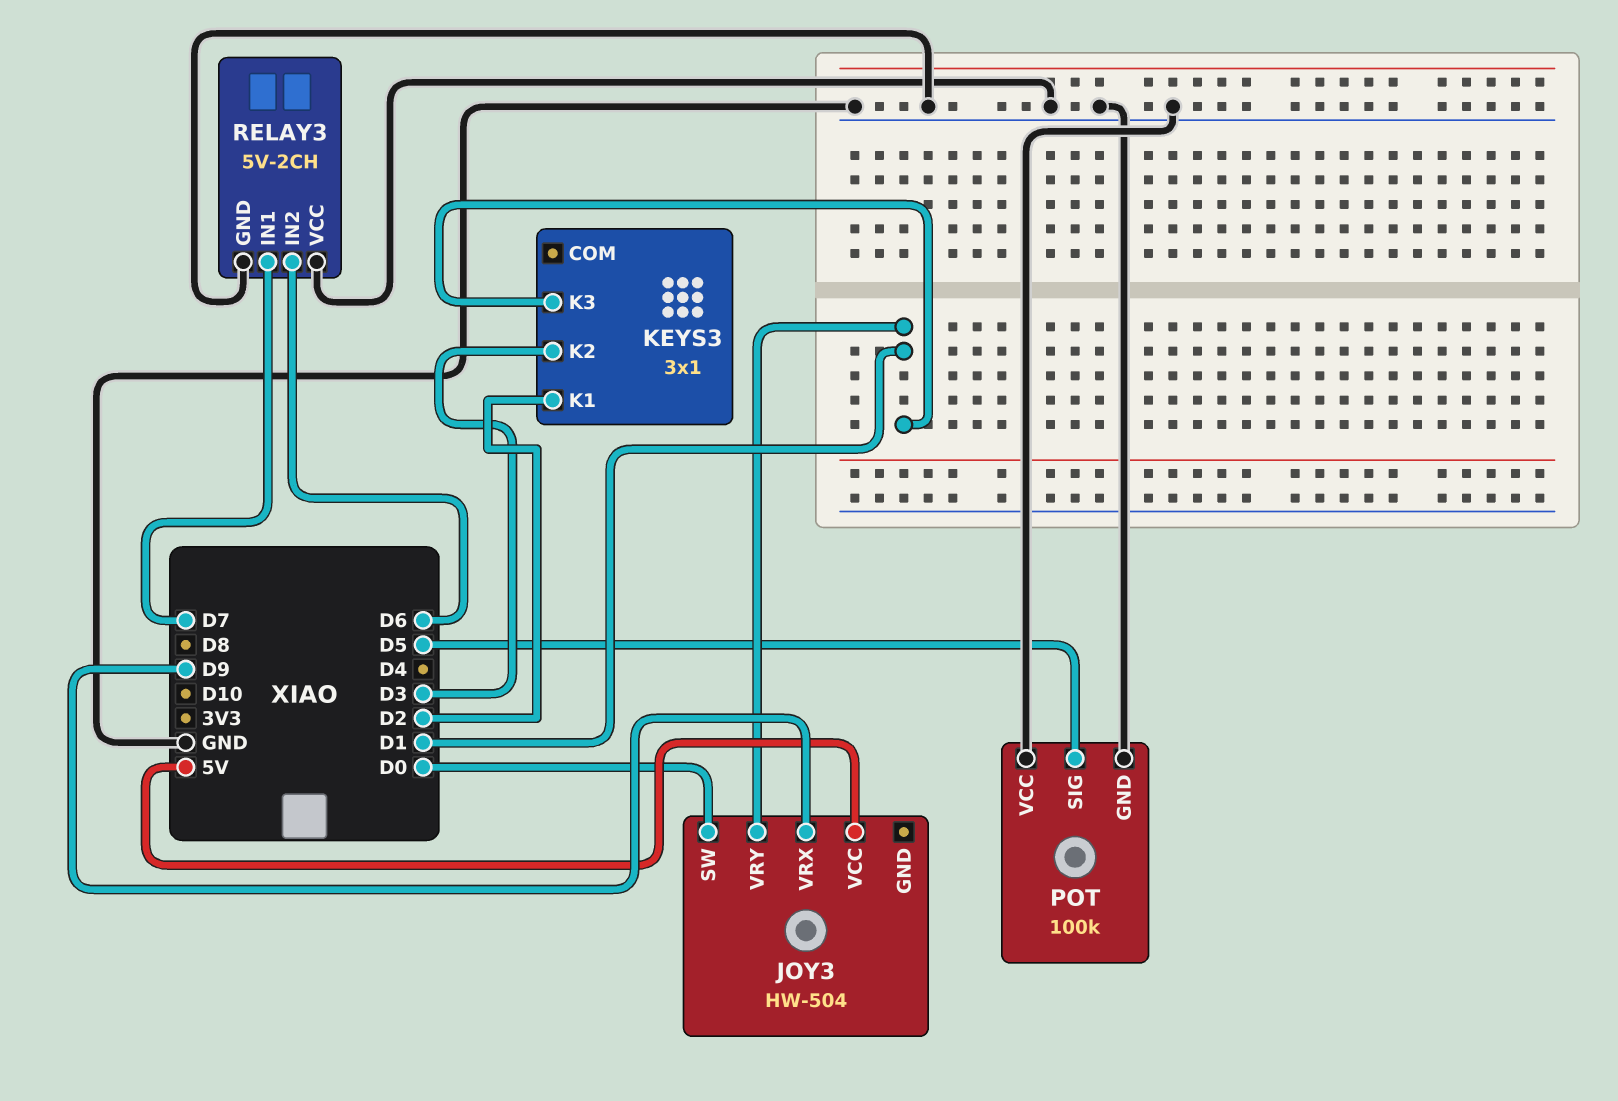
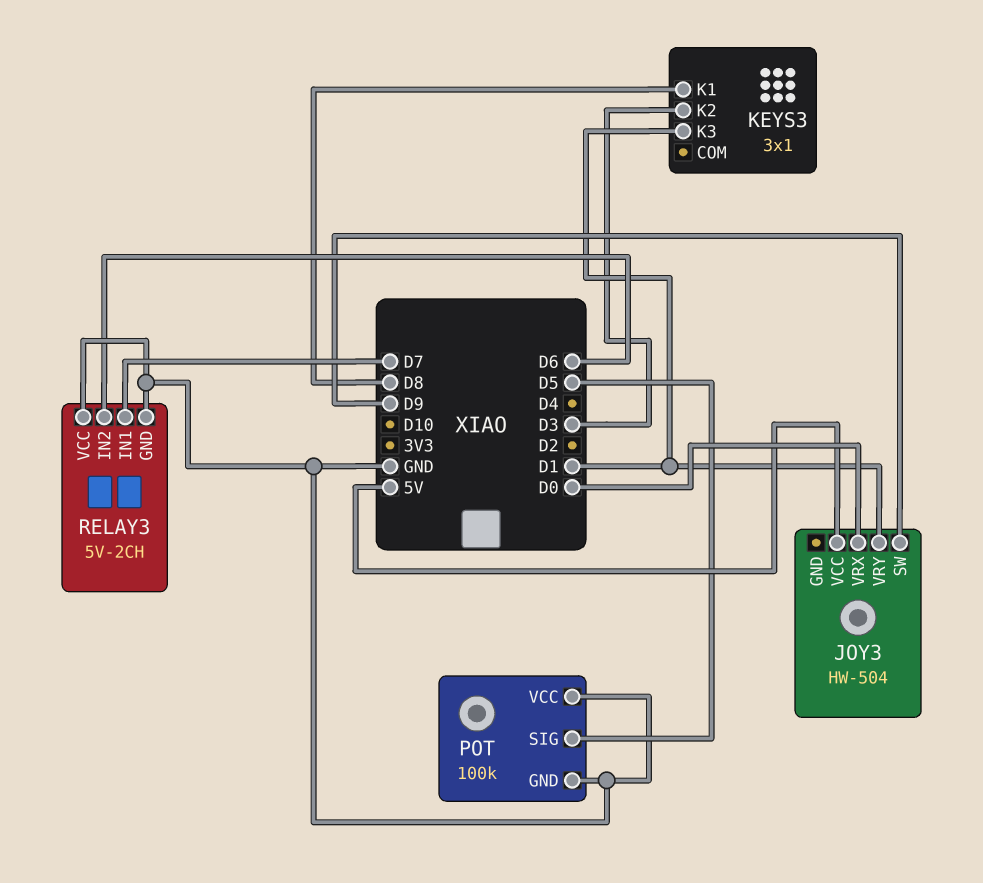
JOY3 pin SW: D0 -> D9
JOY3 pin VRX: D9 -> D0
KEYS3 pin K1: D2 -> D8

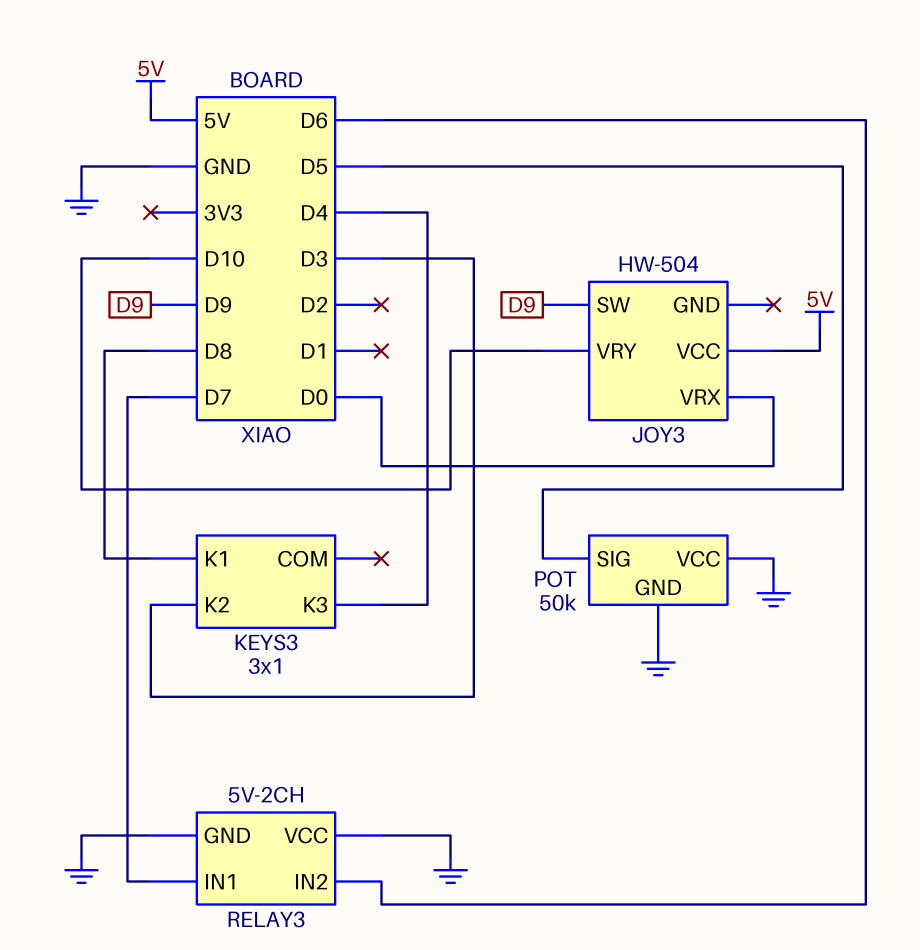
JOY3 pin VRY: D1 -> D10
KEYS3 pin K3: D1 -> D4
POT: 100k -> 50k

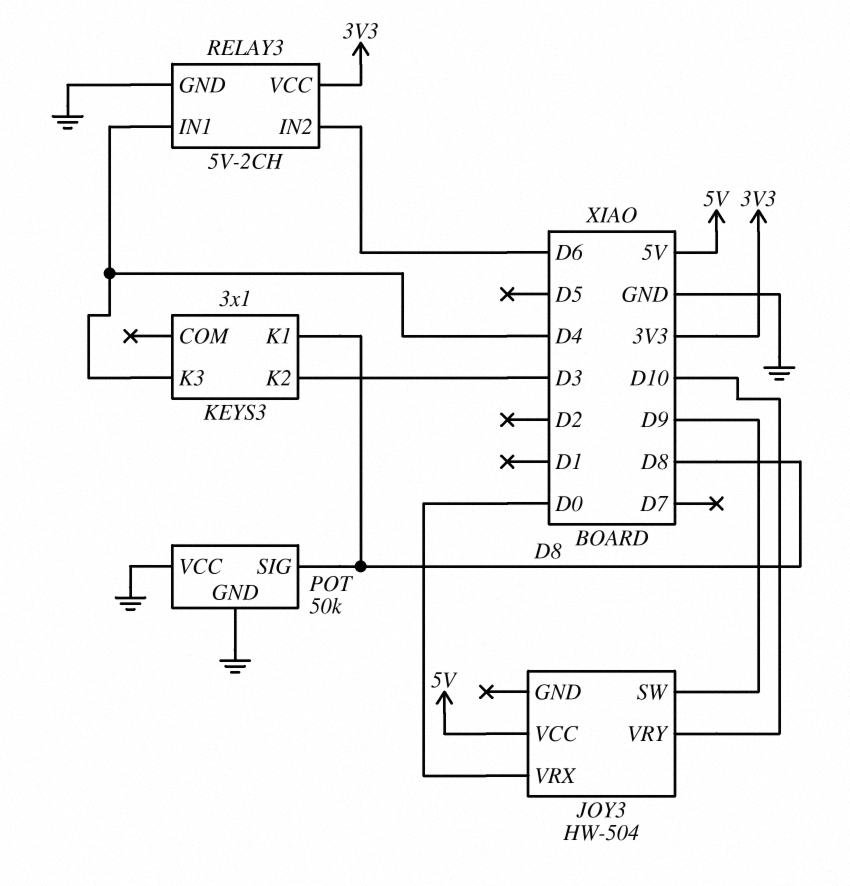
POT pin SIG: D5 -> D8
RELAY3 pin IN1: D7 -> D4
RELAY3 pin VCC: GND -> 3V3

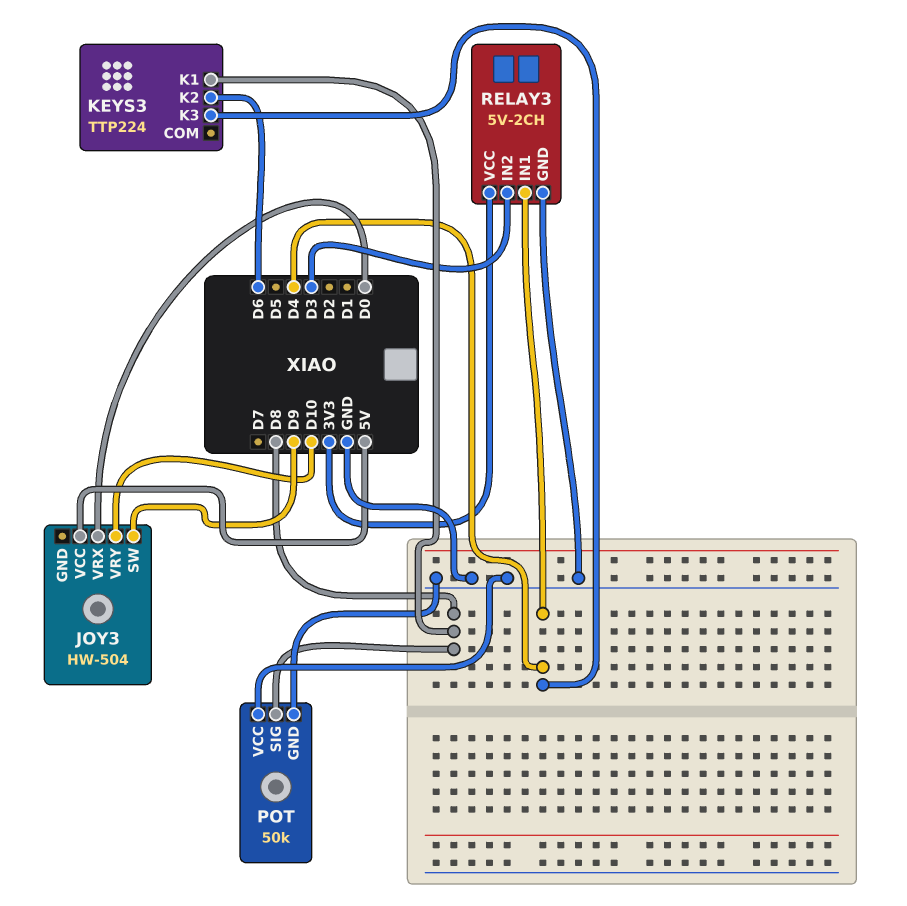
KEYS3: 3x1 -> TTP224
KEYS3 pin K2: D3 -> D6
RELAY3 pin IN2: D6 -> D3

